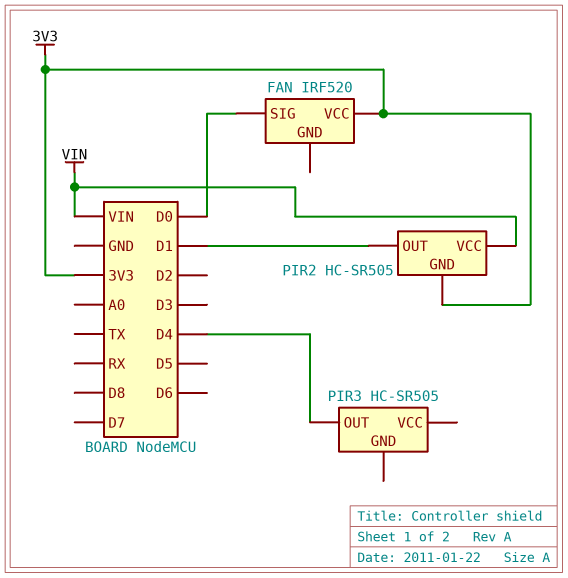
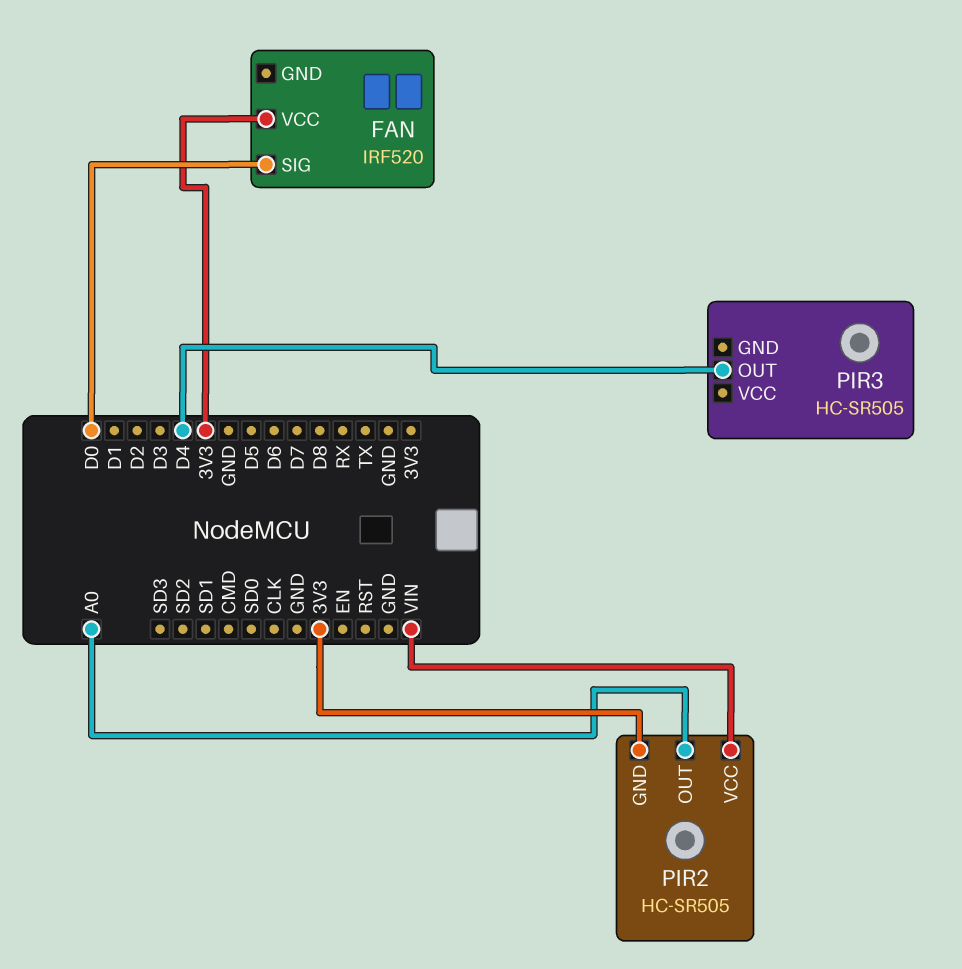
PIR2 pin OUT: D1 -> A0

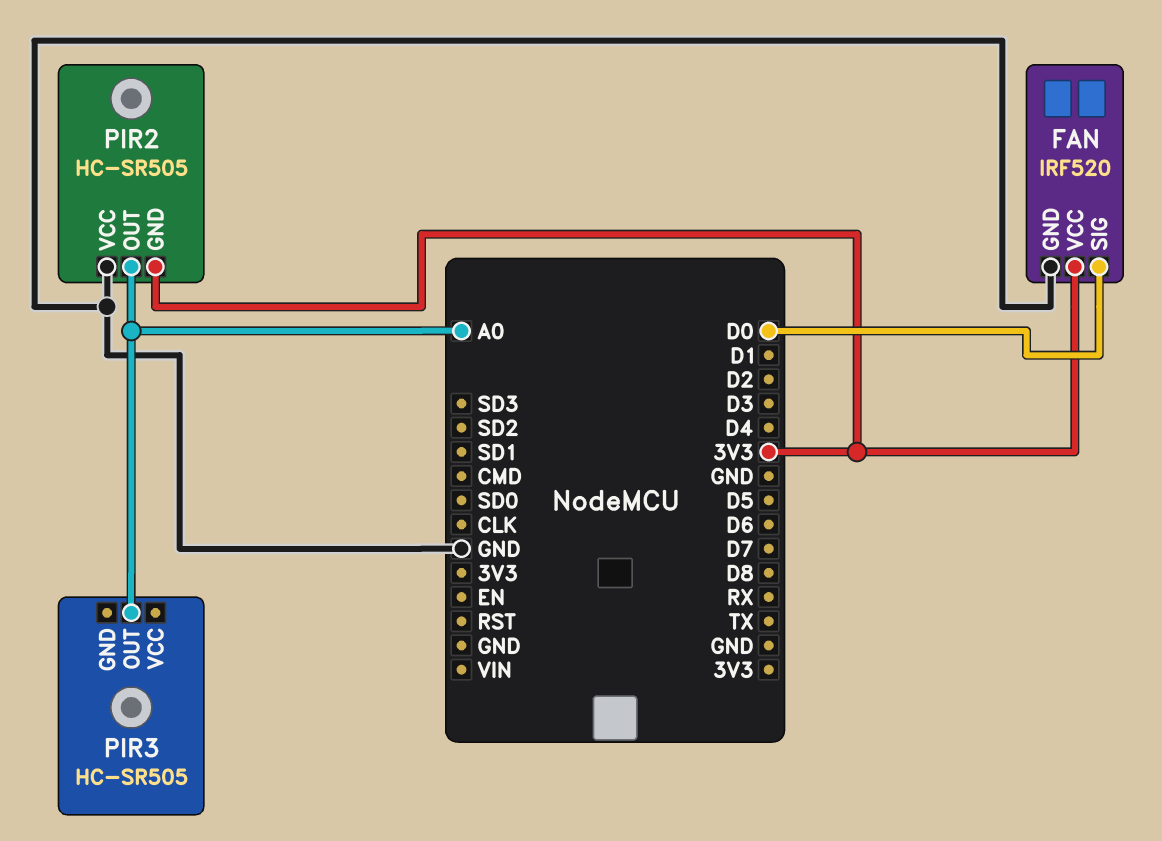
FAN pin GND: none -> GND
PIR2 pin VCC: VIN -> GND
PIR3 pin OUT: D4 -> A0

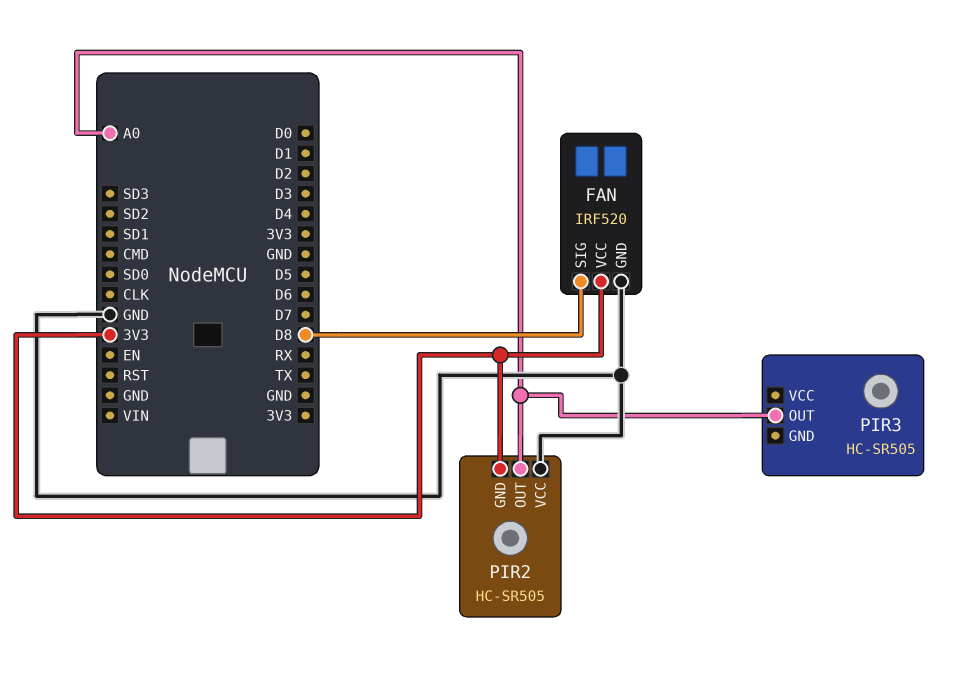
FAN pin SIG: D0 -> D8

